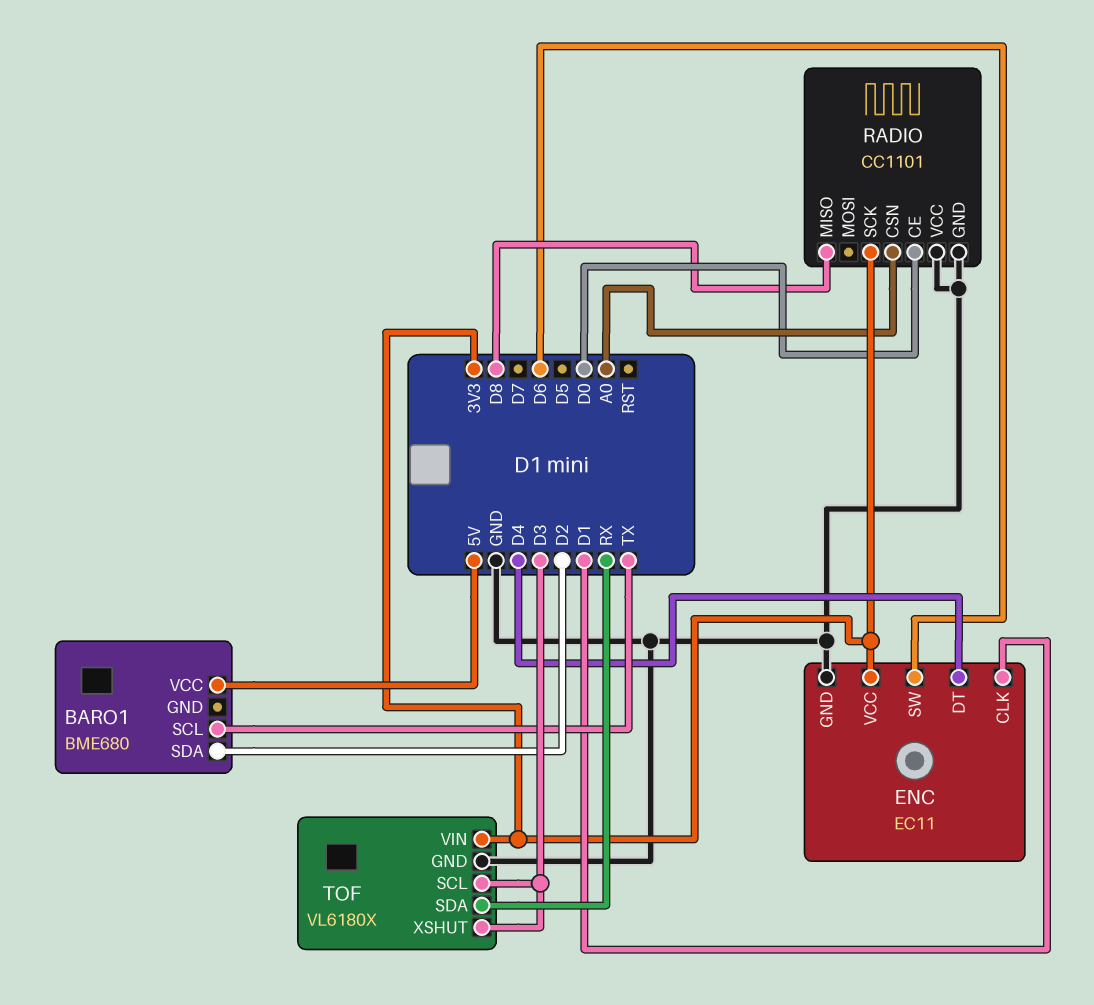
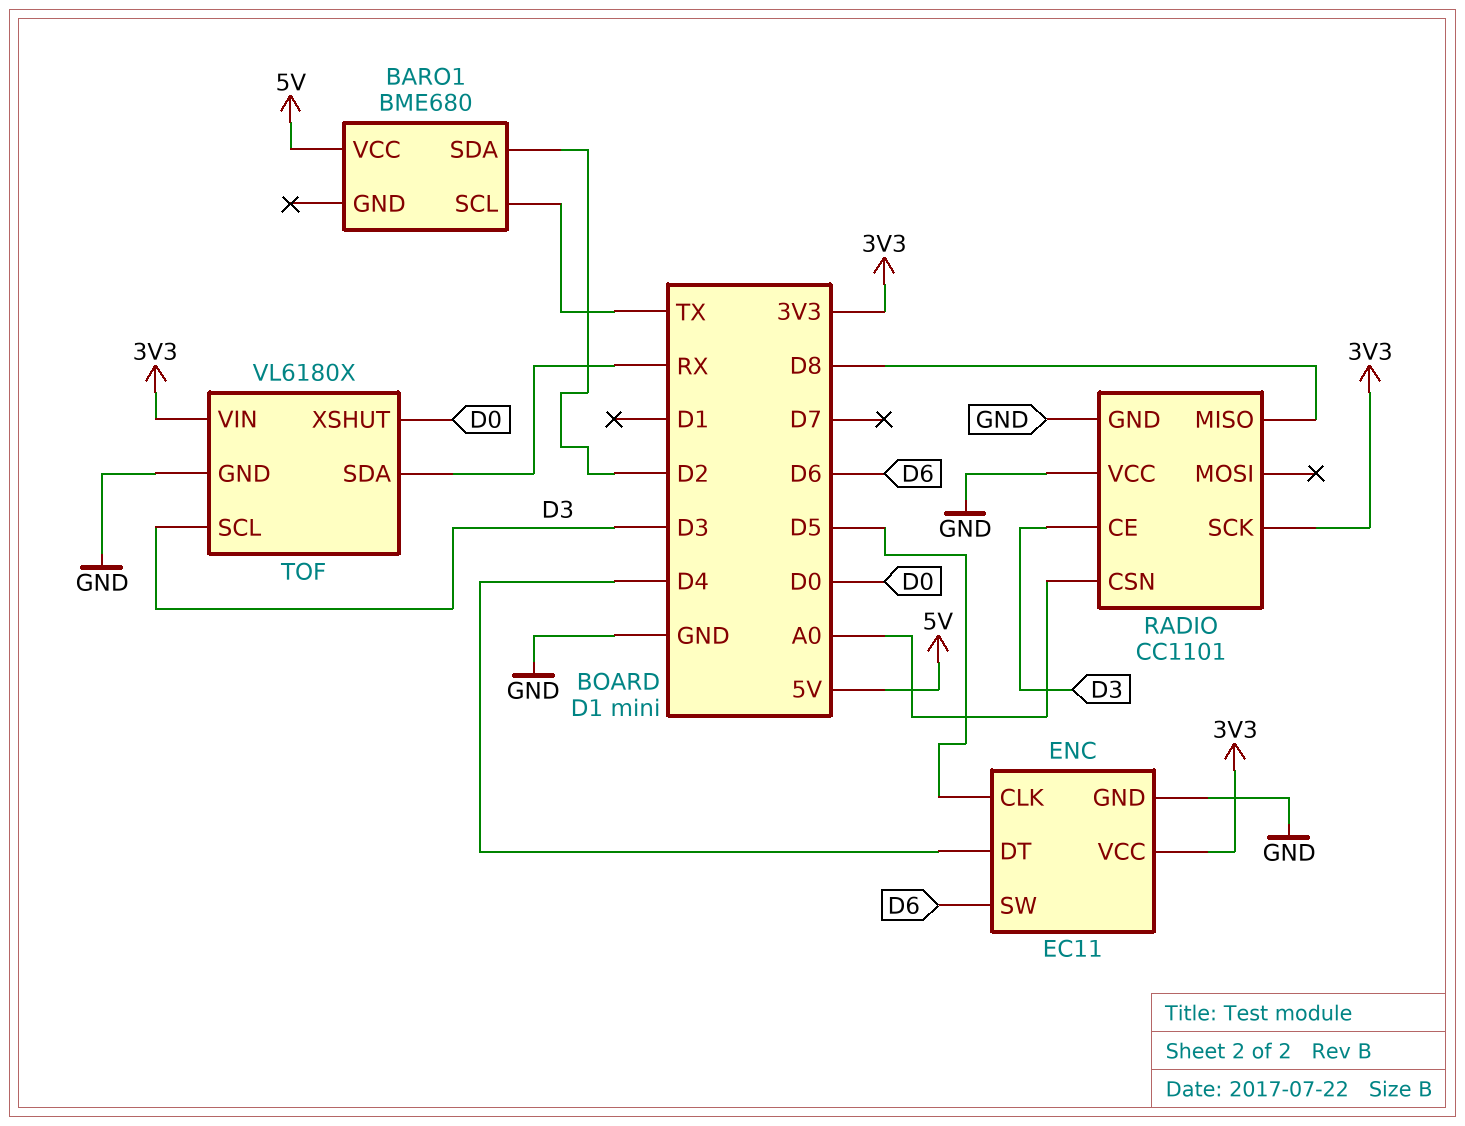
ENC pin CLK: D1 -> D5
RADIO pin CE: D0 -> D3
TOF pin XSHUT: D3 -> D0

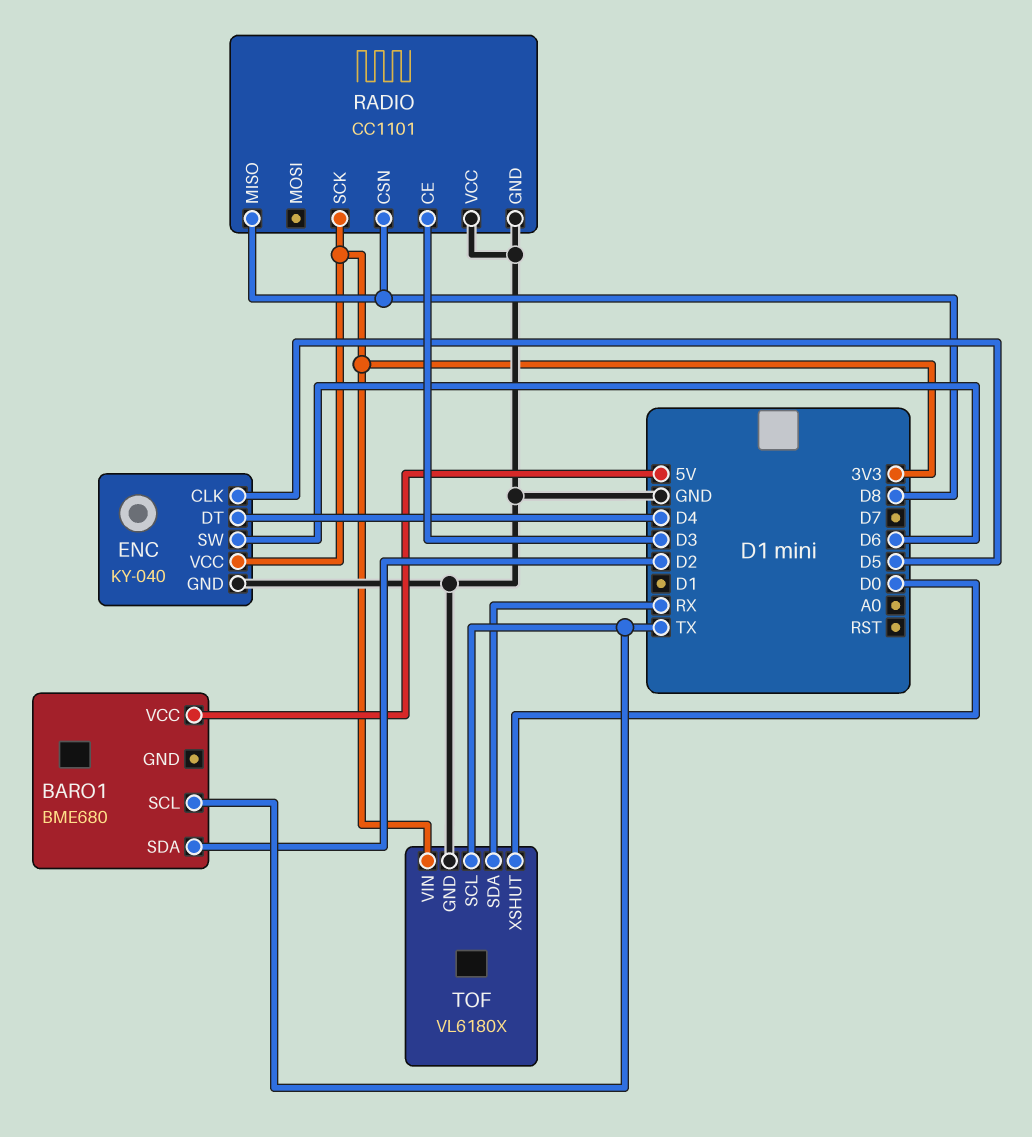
ENC: EC11 -> KY-040
RADIO pin CSN: A0 -> D8
TOF pin SCL: D3 -> TX

